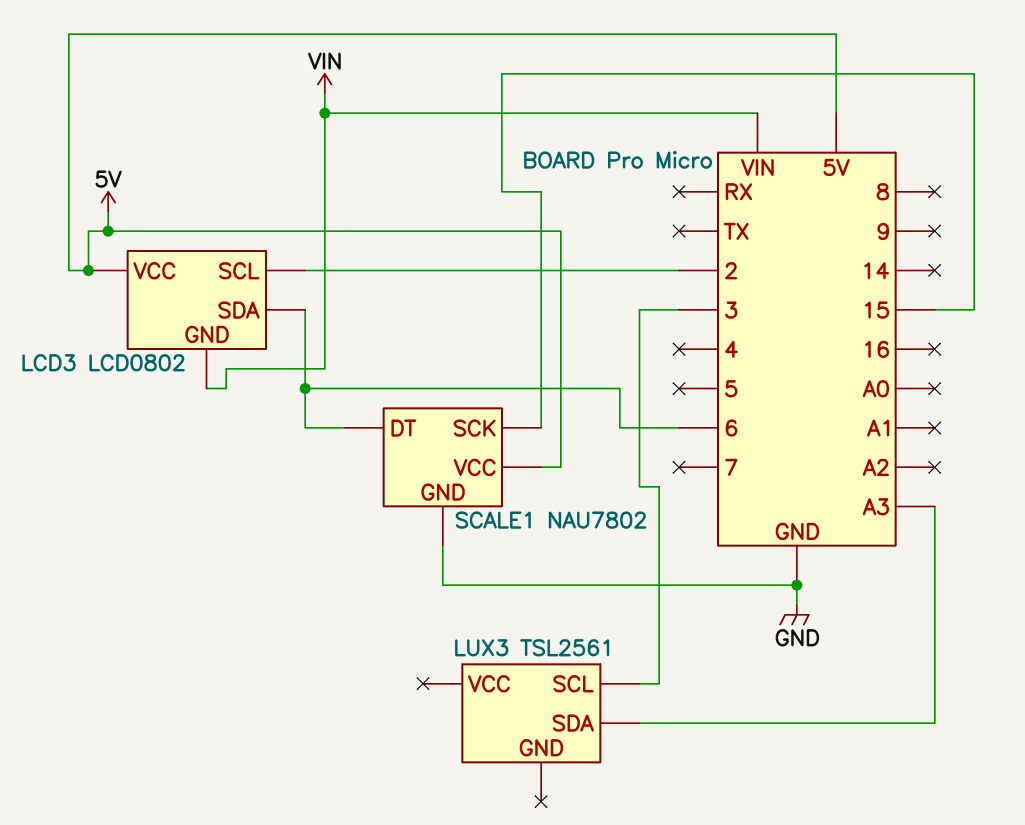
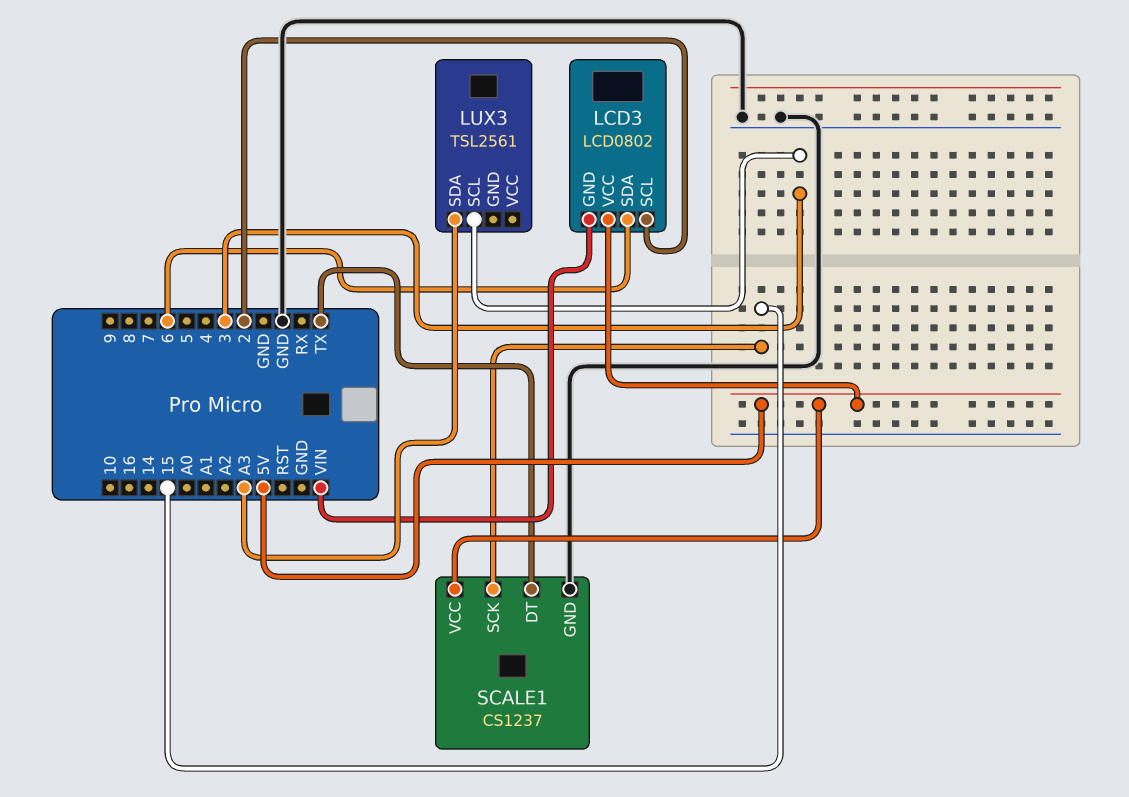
SCALE1: NAU7802 -> CS1237
SCALE1 pin DT: 6 -> TX

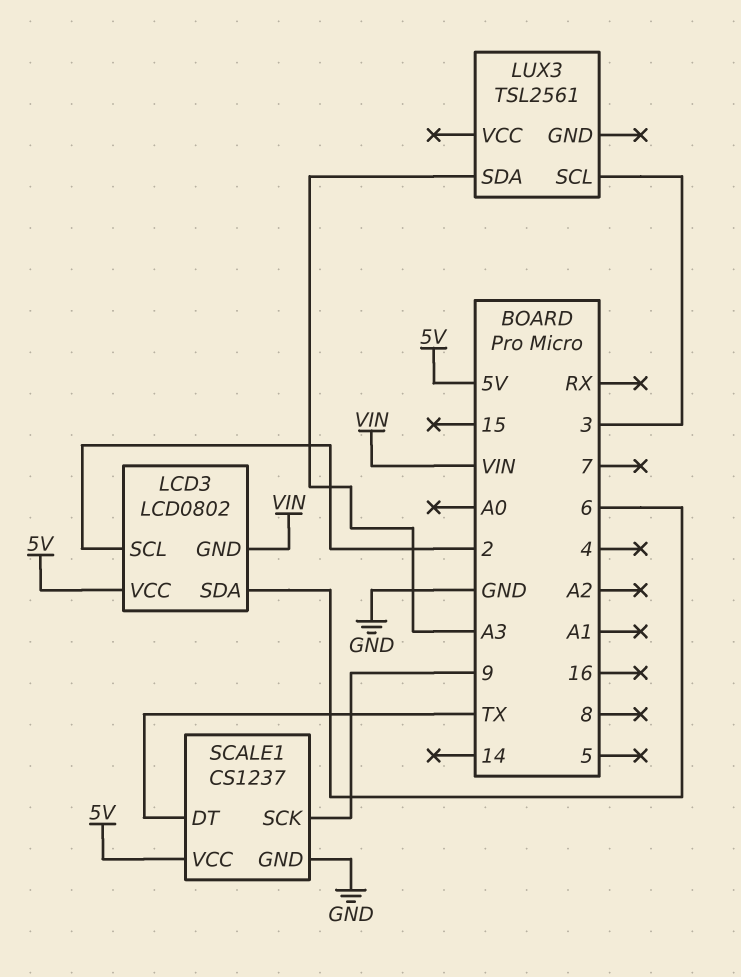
SCALE1 pin SCK: 15 -> 9

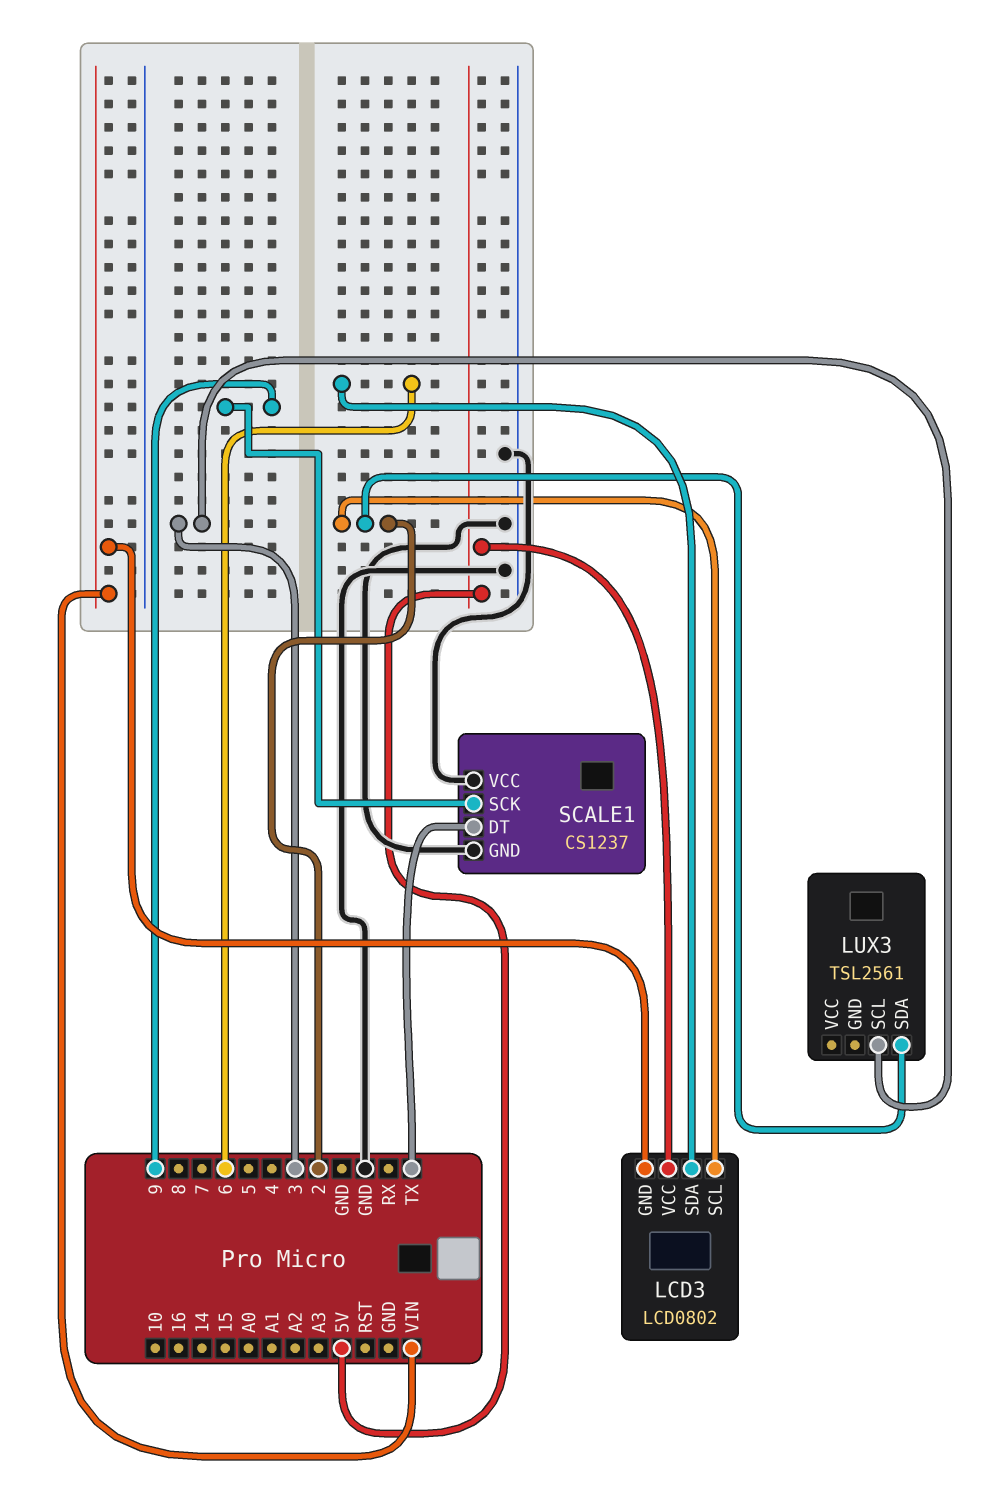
LUX3 pin SDA: A3 -> 2
SCALE1 pin VCC: 5V -> GND

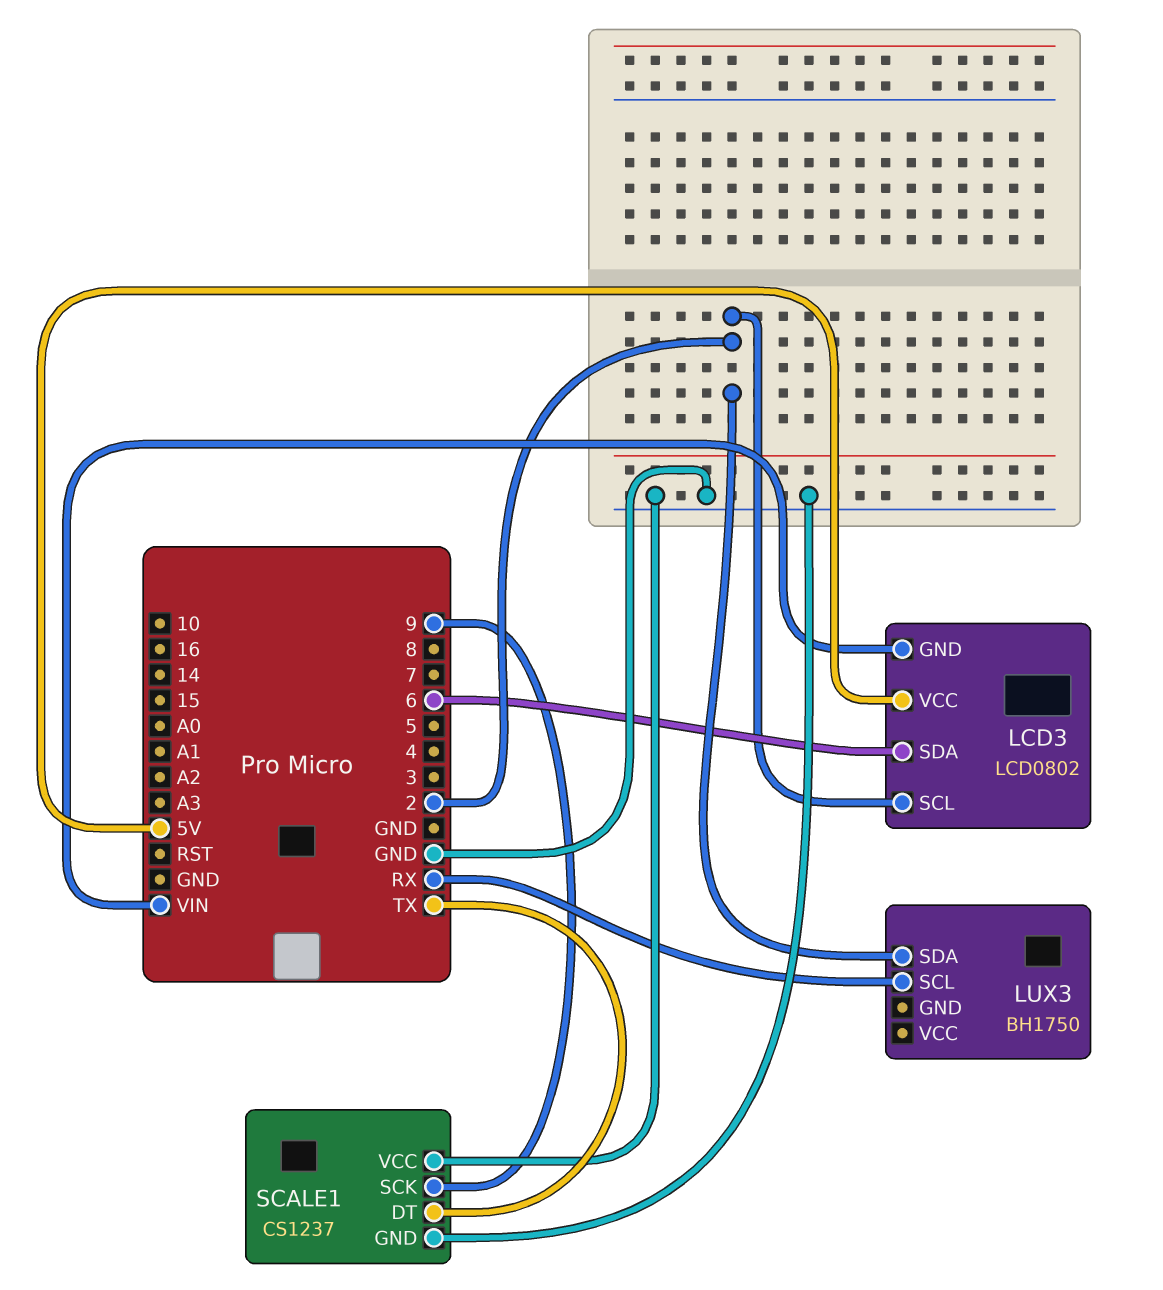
LUX3: TSL2561 -> BH1750
LUX3 pin SCL: 3 -> RX

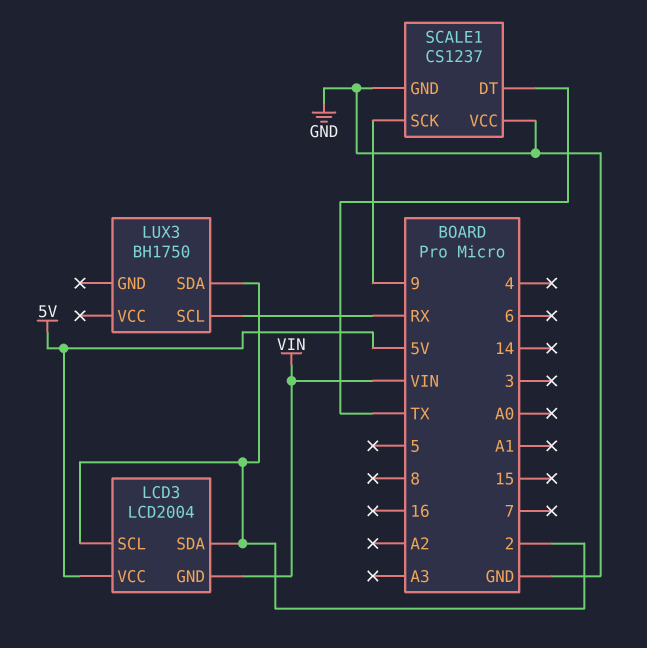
LCD3: LCD0802 -> LCD2004
LCD3 pin SDA: 6 -> 2

